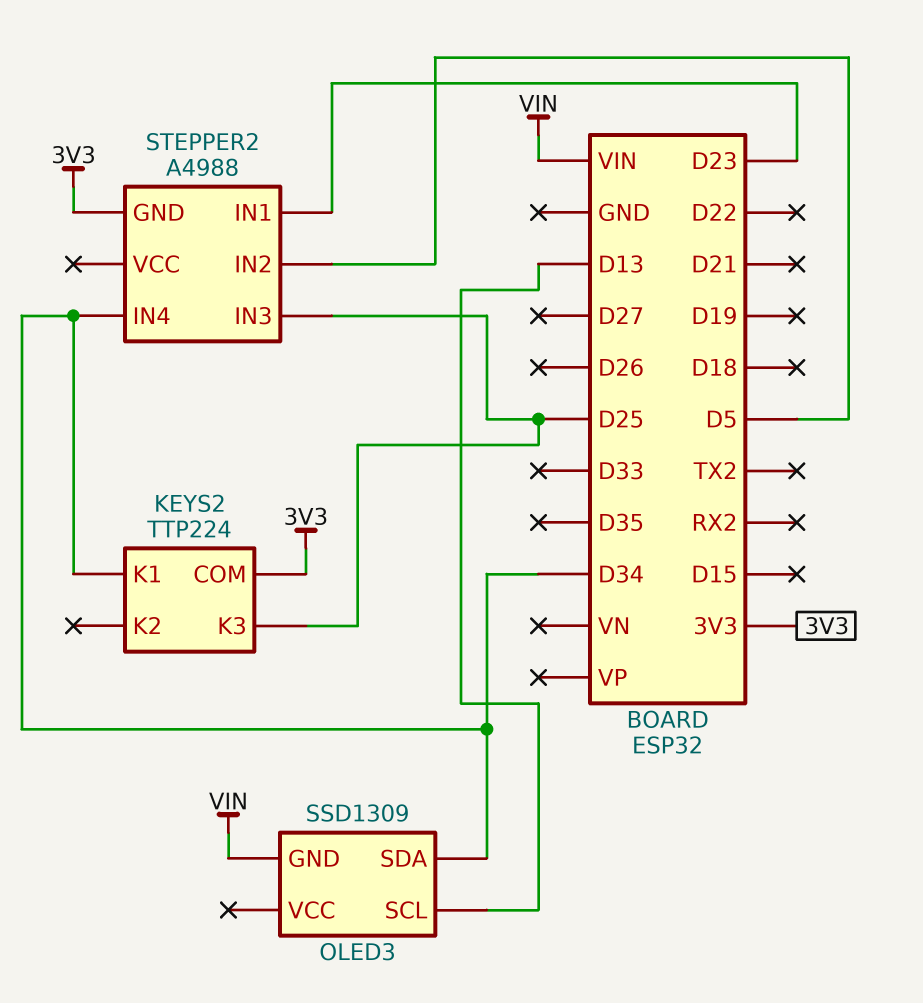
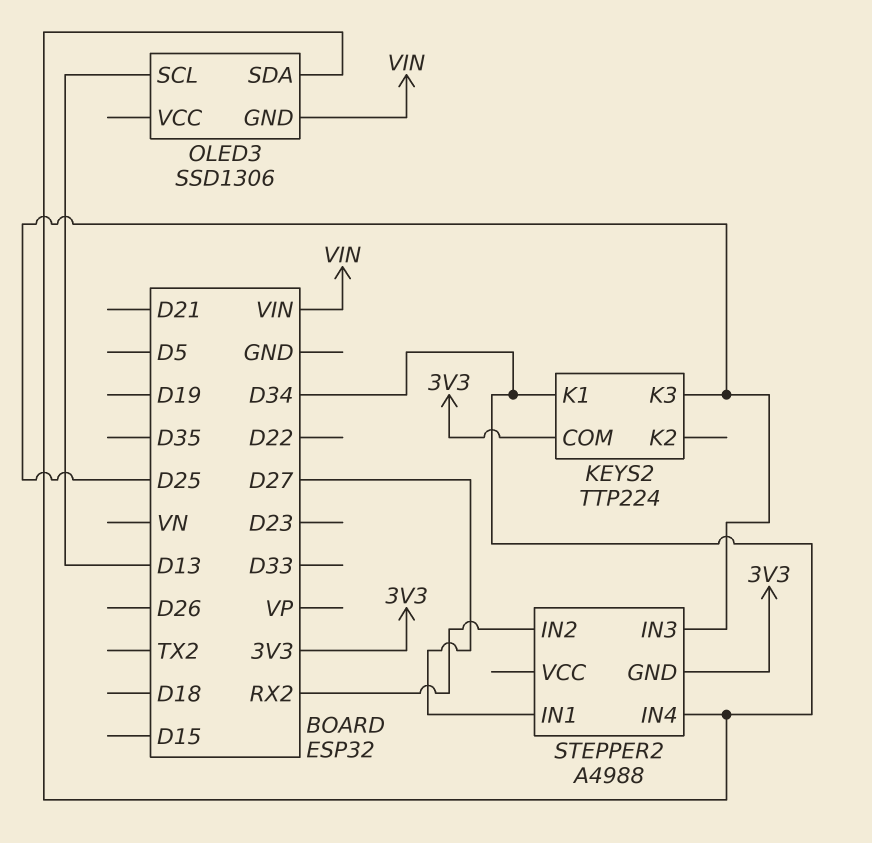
OLED3: SSD1309 -> SSD1306
STEPPER2 pin IN1: D23 -> D27
STEPPER2 pin IN2: D5 -> RX2

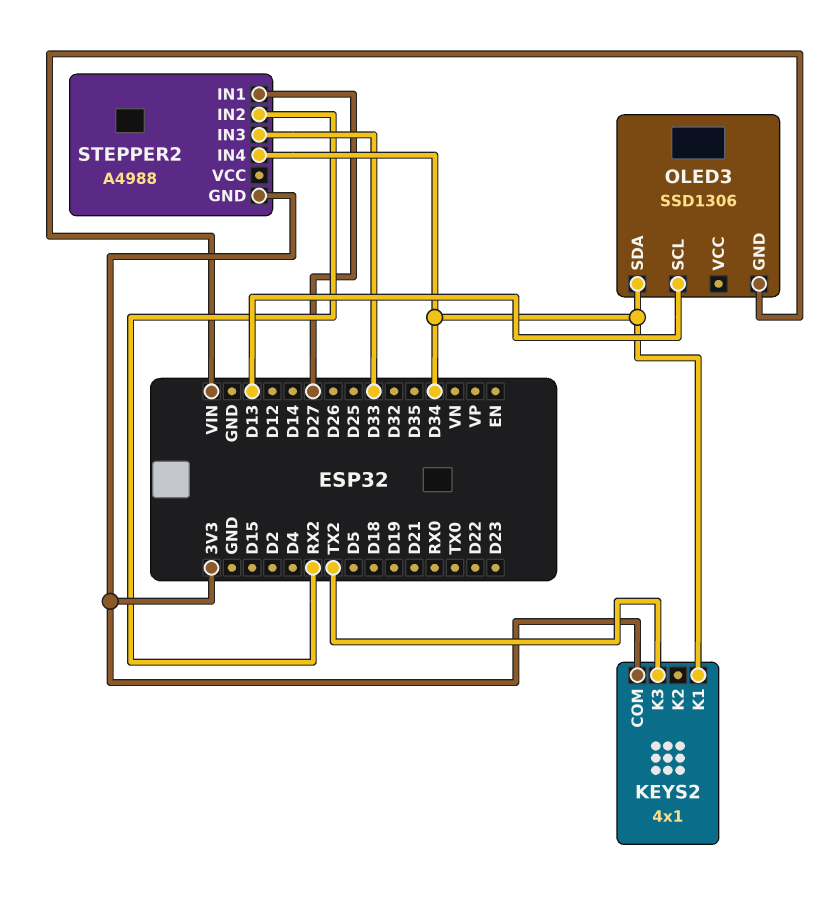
KEYS2: TTP224 -> 4x1
KEYS2 pin K3: D25 -> TX2
STEPPER2 pin IN3: D25 -> D33

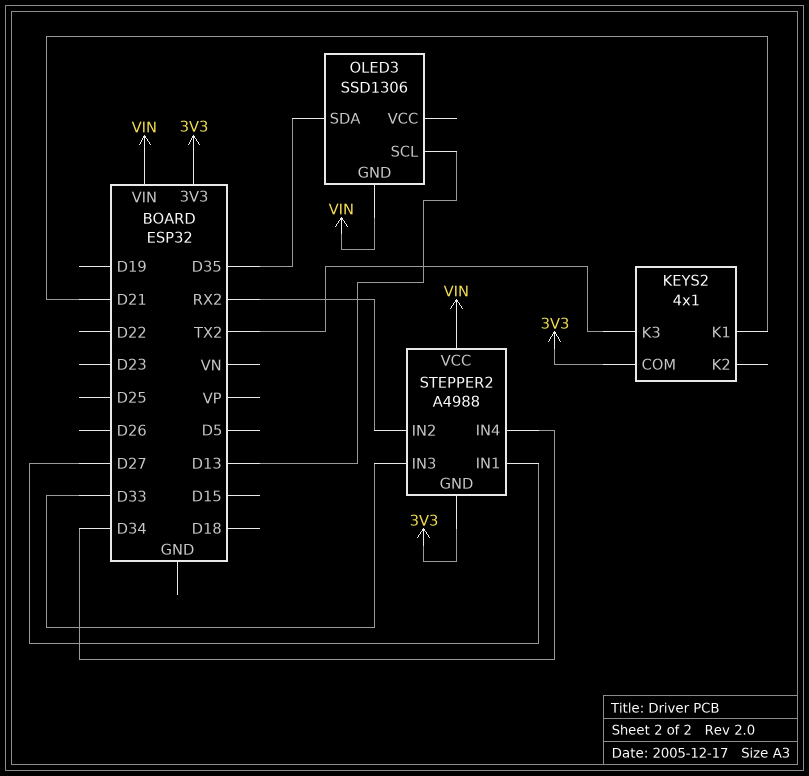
KEYS2 pin K1: D34 -> D21
OLED3 pin SDA: D34 -> D35
STEPPER2 pin VCC: none -> VIN

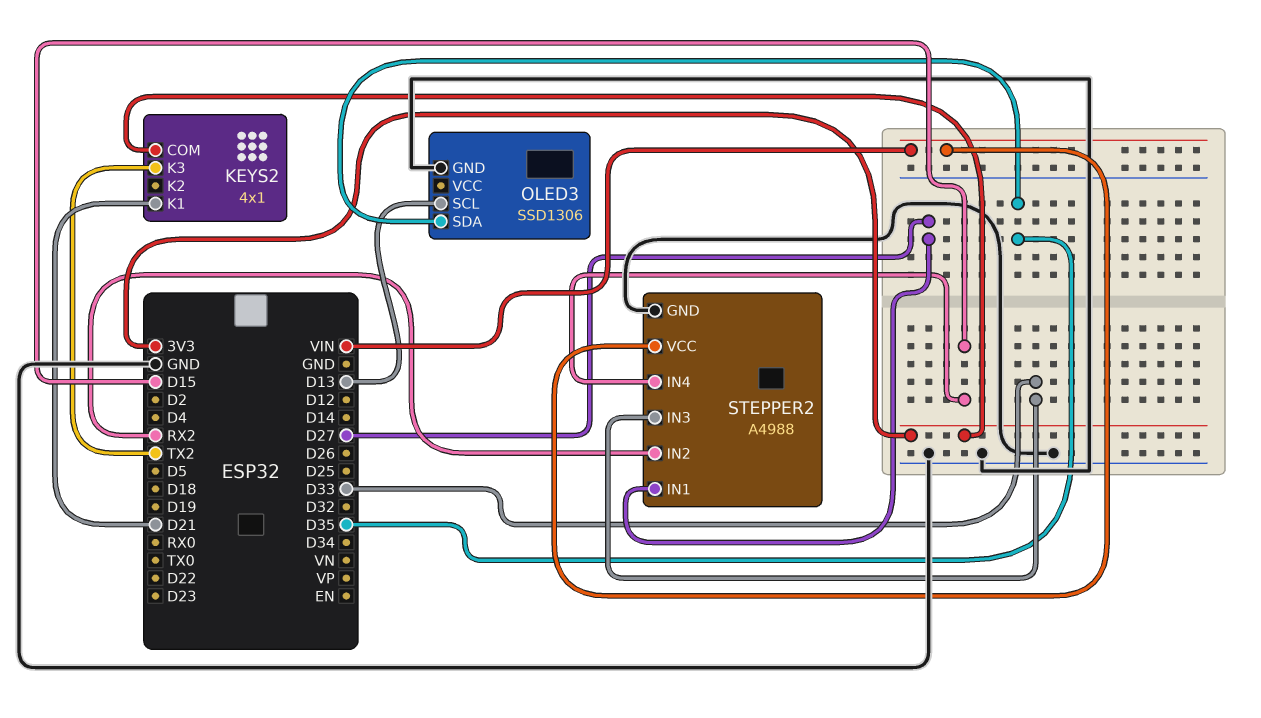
OLED3 pin GND: VIN -> GND
STEPPER2 pin GND: 3V3 -> GND
STEPPER2 pin IN4: D34 -> D15

